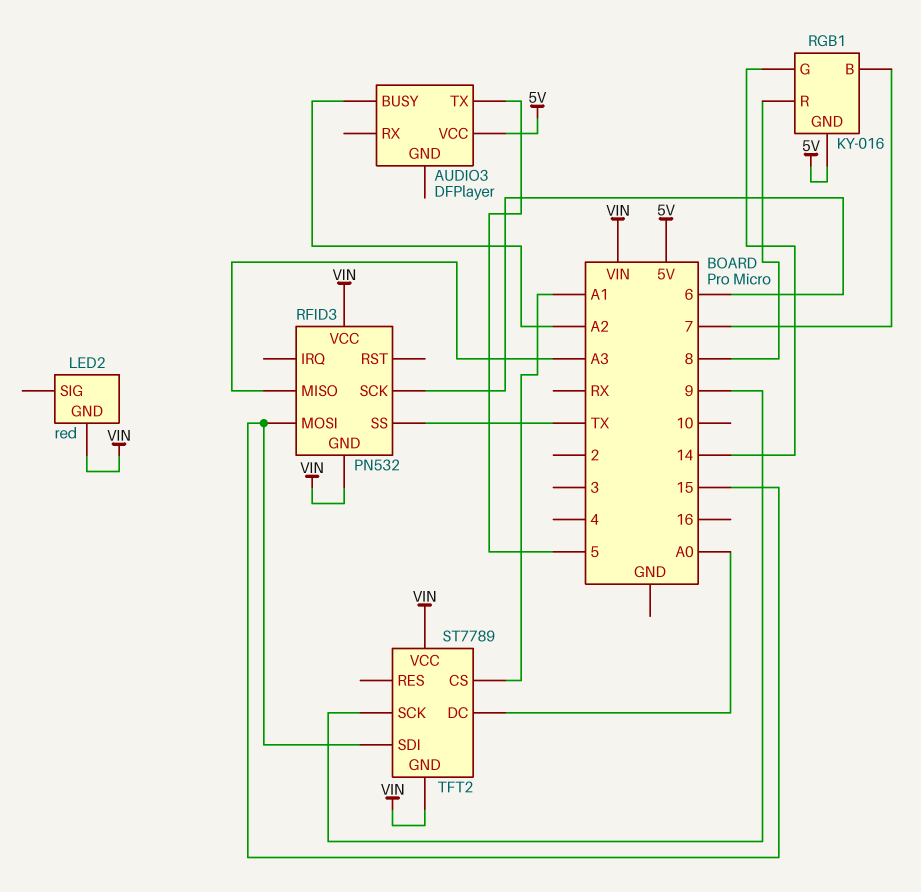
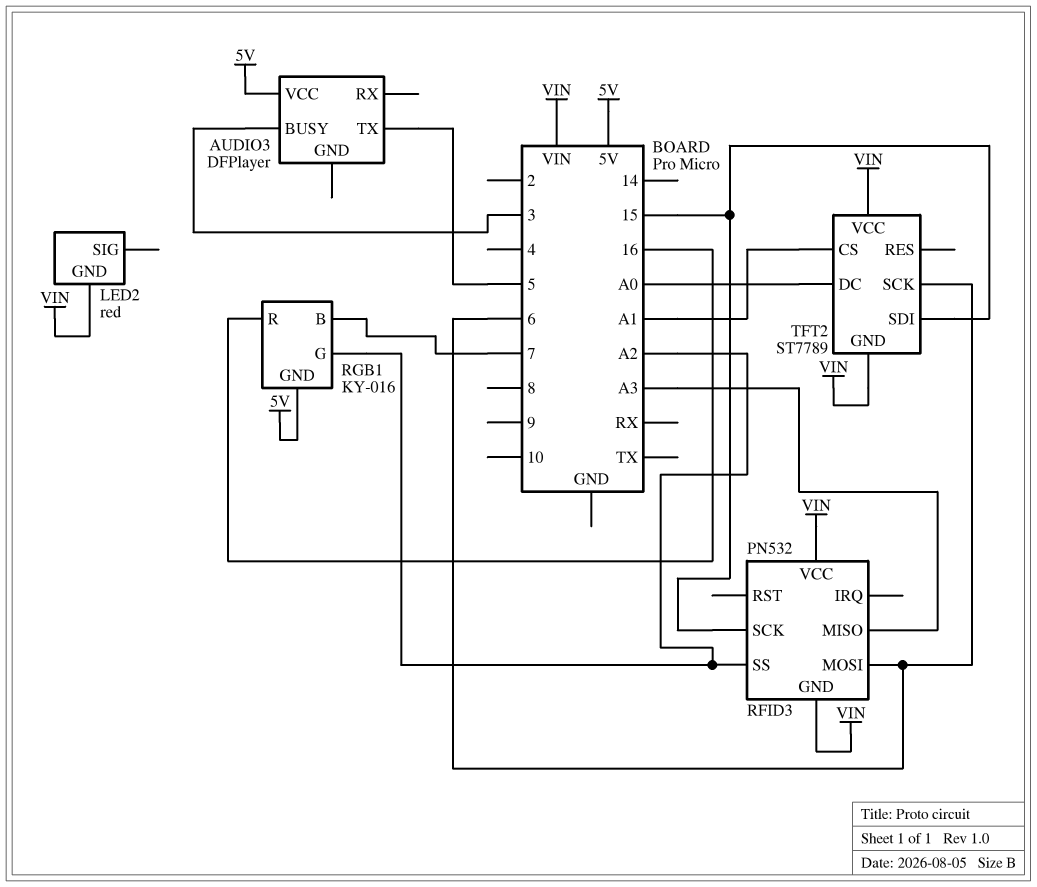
AUDIO3 pin BUSY: A2 -> 3
RFID3 pin MOSI: 15 -> 6
RFID3 pin SCK: 6 -> 15
RFID3 pin SS: TX -> A2
RGB1 pin G: 14 -> A2
RGB1 pin R: 8 -> 16
TFT2 pin SCK: 9 -> 6

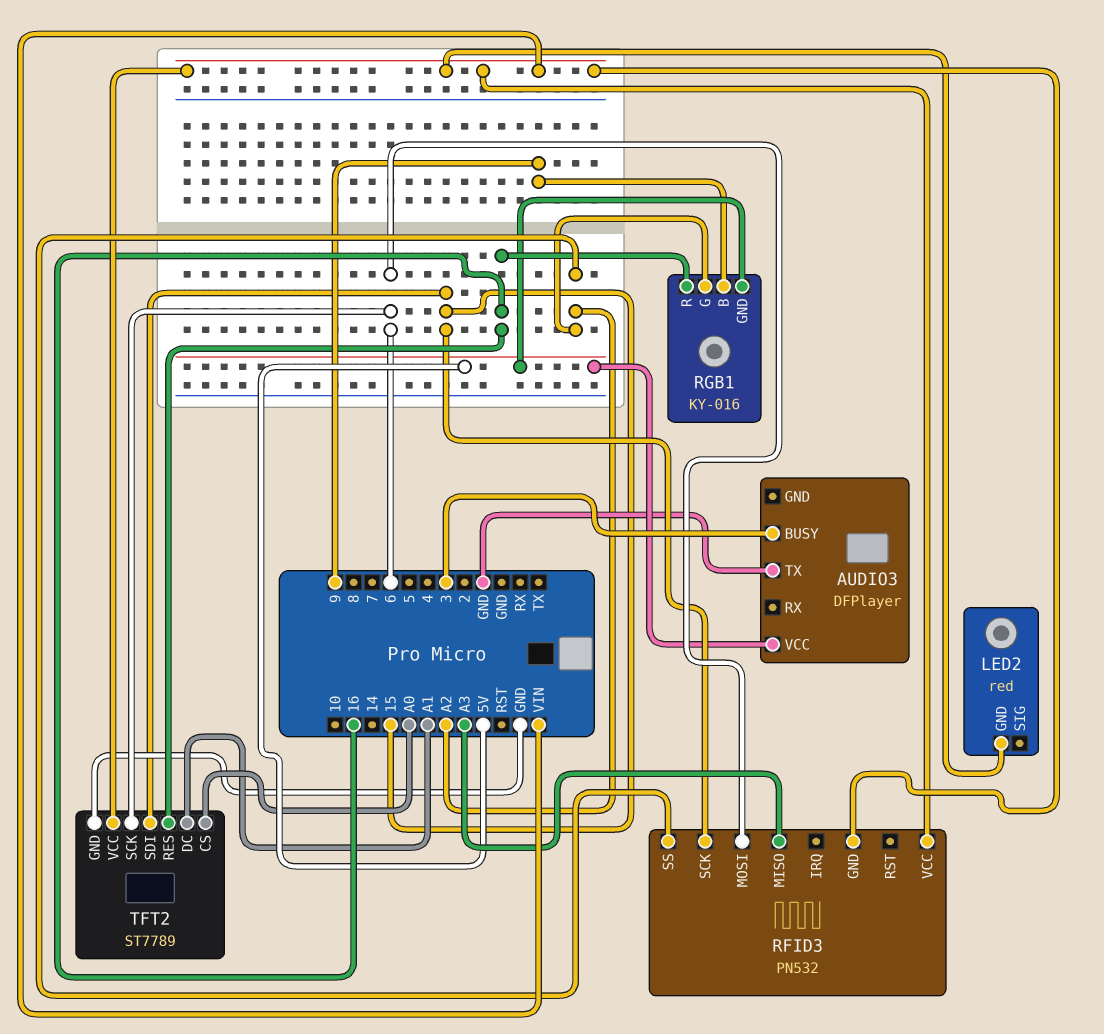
AUDIO3 pin TX: 5 -> GND
RGB1 pin B: 7 -> 9
TFT2 pin CS: A1 -> A0
TFT2 pin DC: A0 -> A1
TFT2 pin GND: VIN -> GND
TFT2 pin RES: none -> 16

